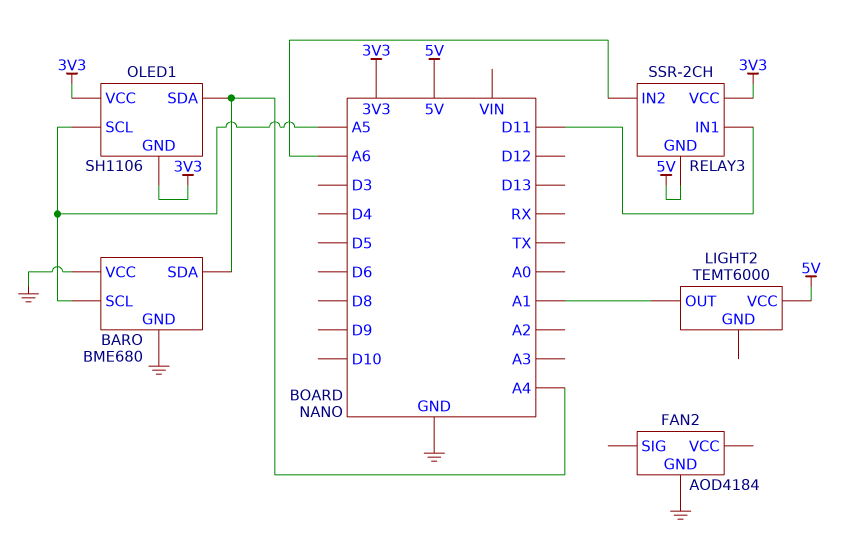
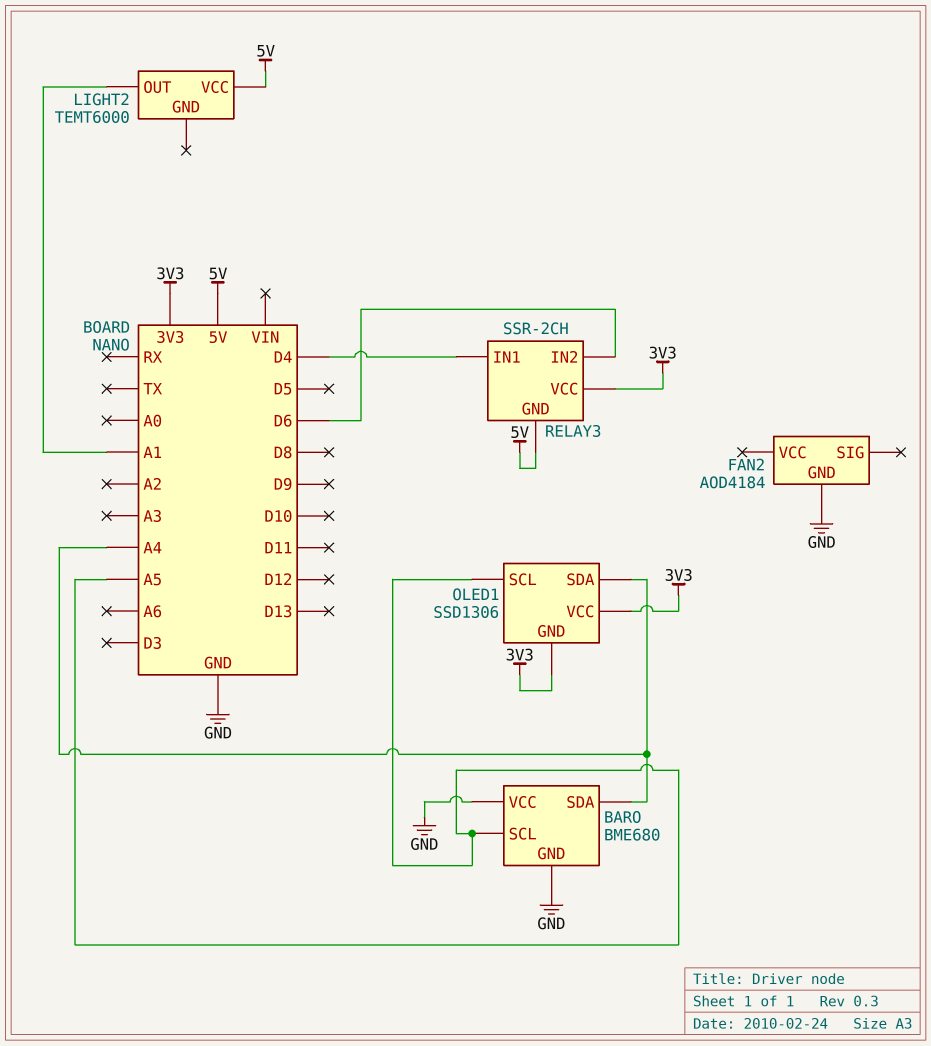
OLED1: SH1106 -> SSD1306
RELAY3 pin IN1: D11 -> D4
RELAY3 pin IN2: A6 -> D6

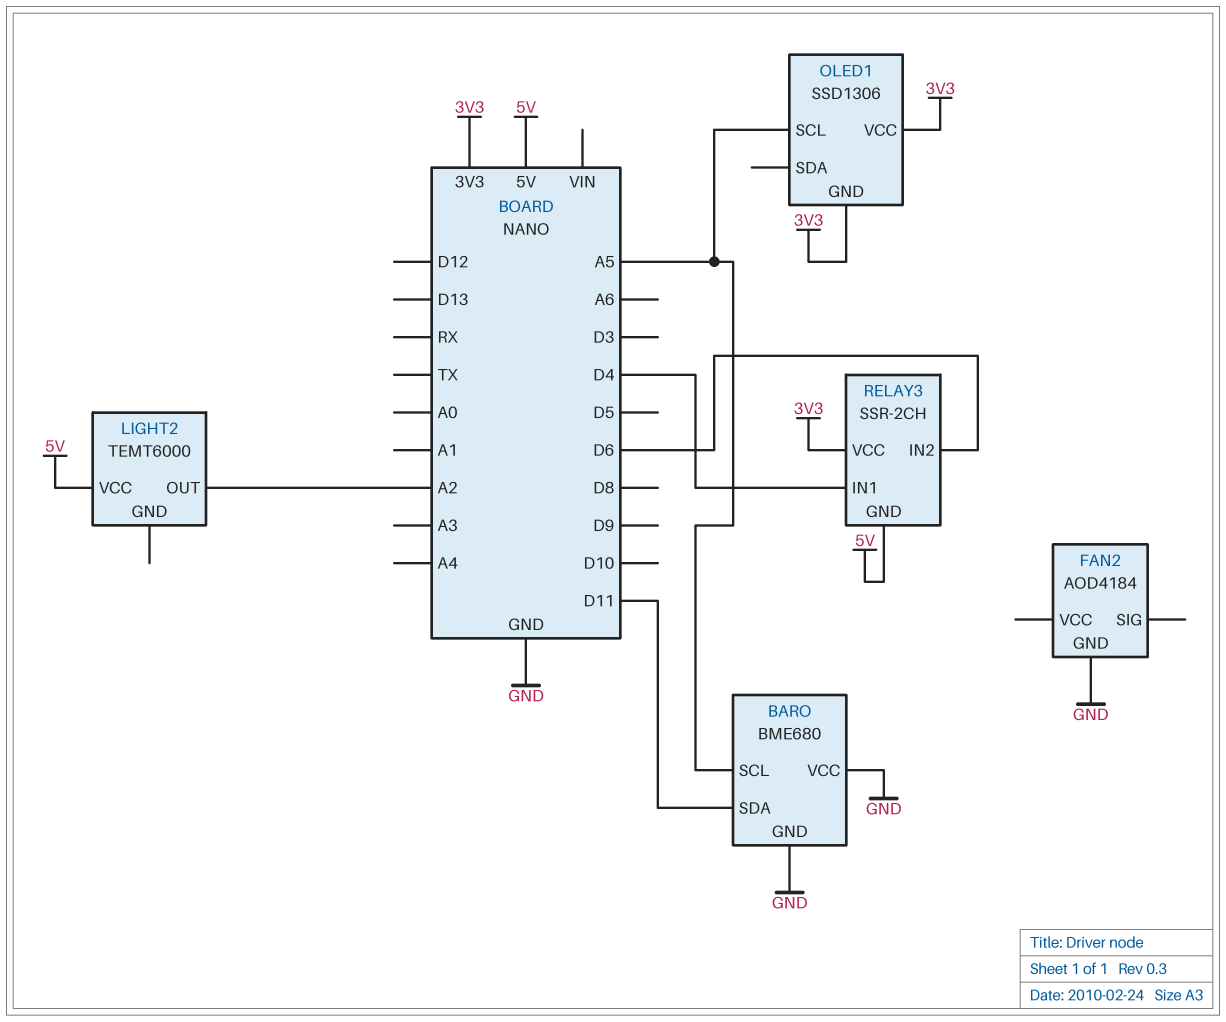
BARO pin SDA: A4 -> D11
LIGHT2 pin OUT: A1 -> A2
OLED1 pin SDA: A4 -> none

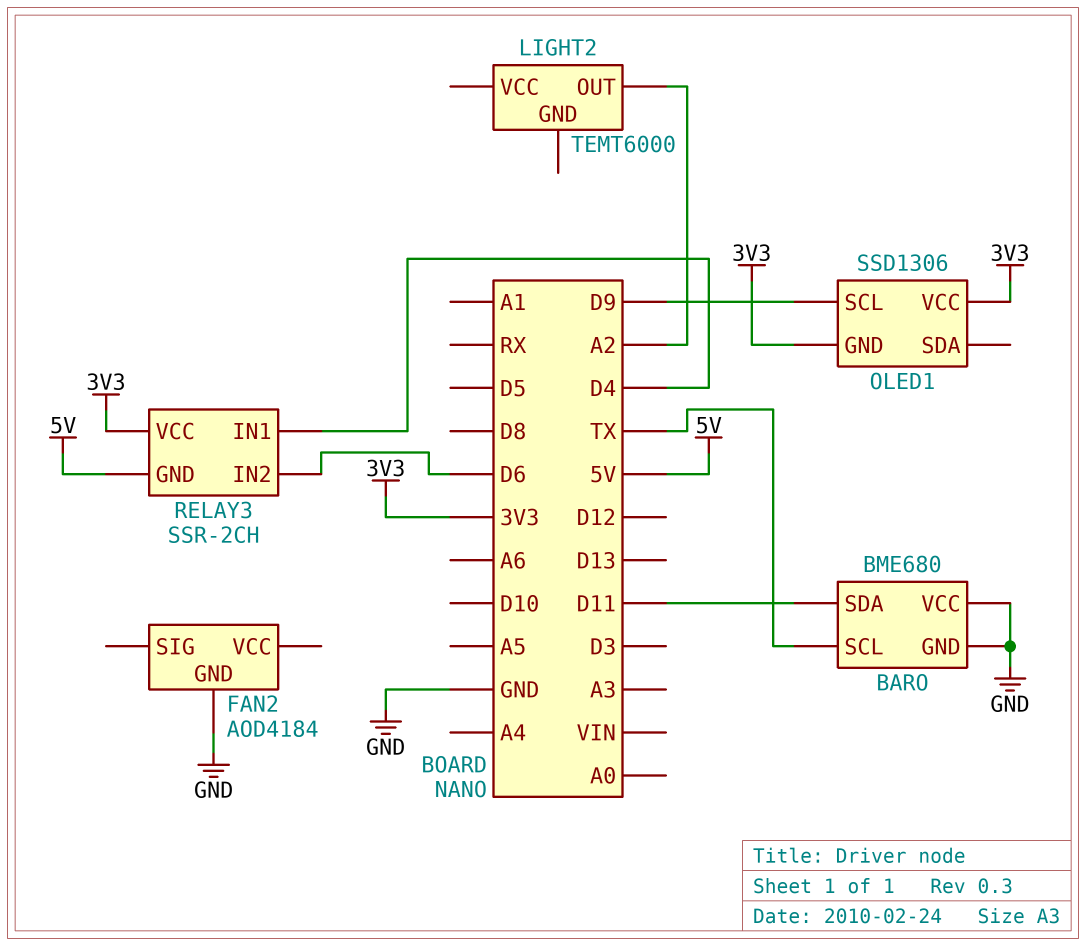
BARO pin SCL: A5 -> TX
LIGHT2 pin VCC: 5V -> none
OLED1 pin SCL: A5 -> D9

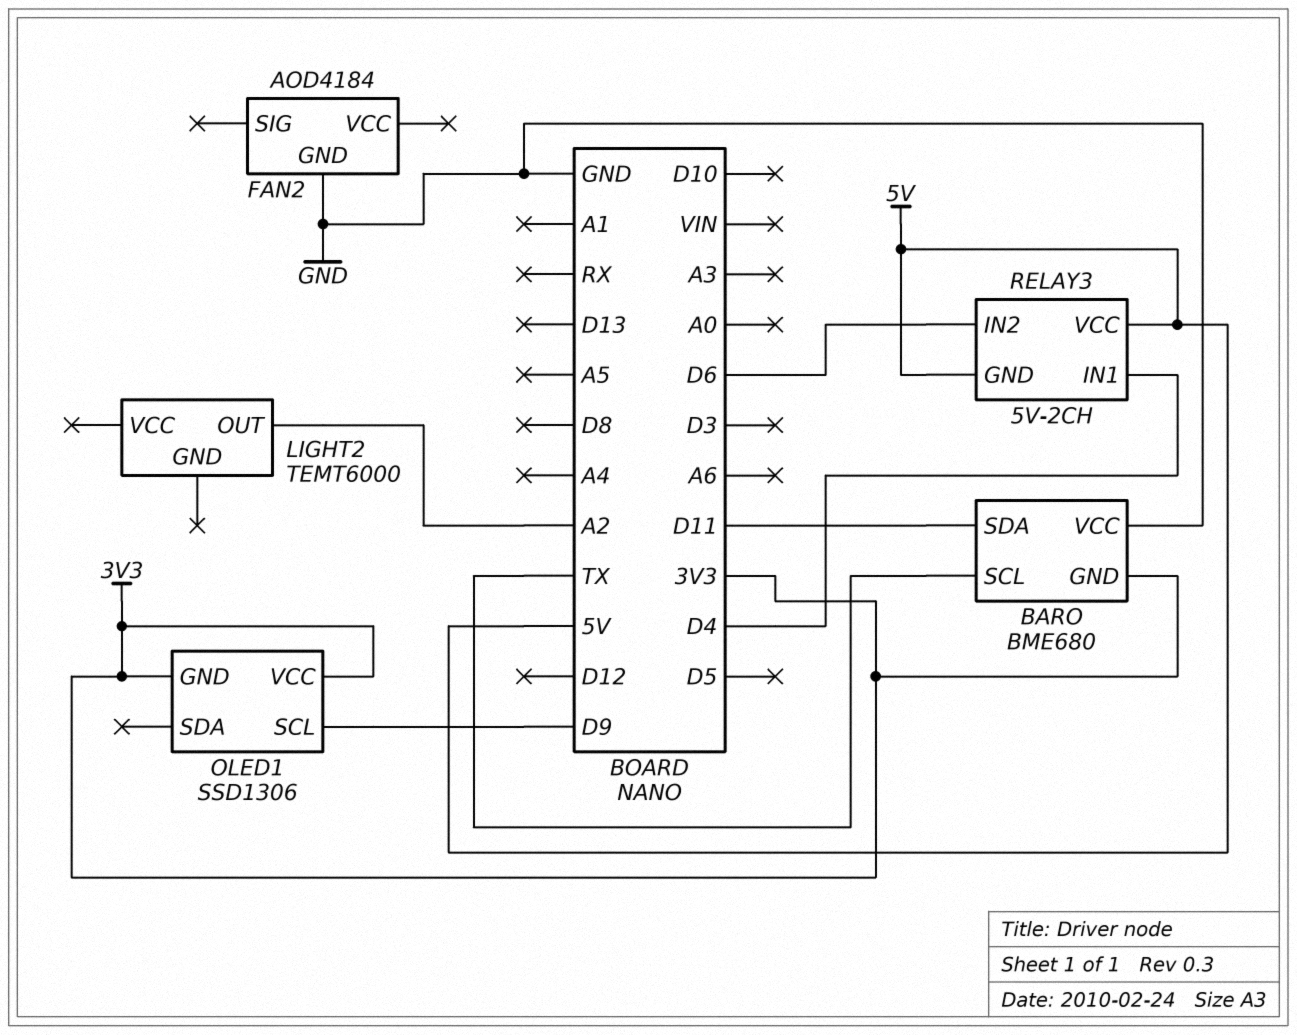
BARO pin GND: GND -> 3V3
RELAY3: SSR-2CH -> 5V-2CH
RELAY3 pin VCC: 3V3 -> 5V

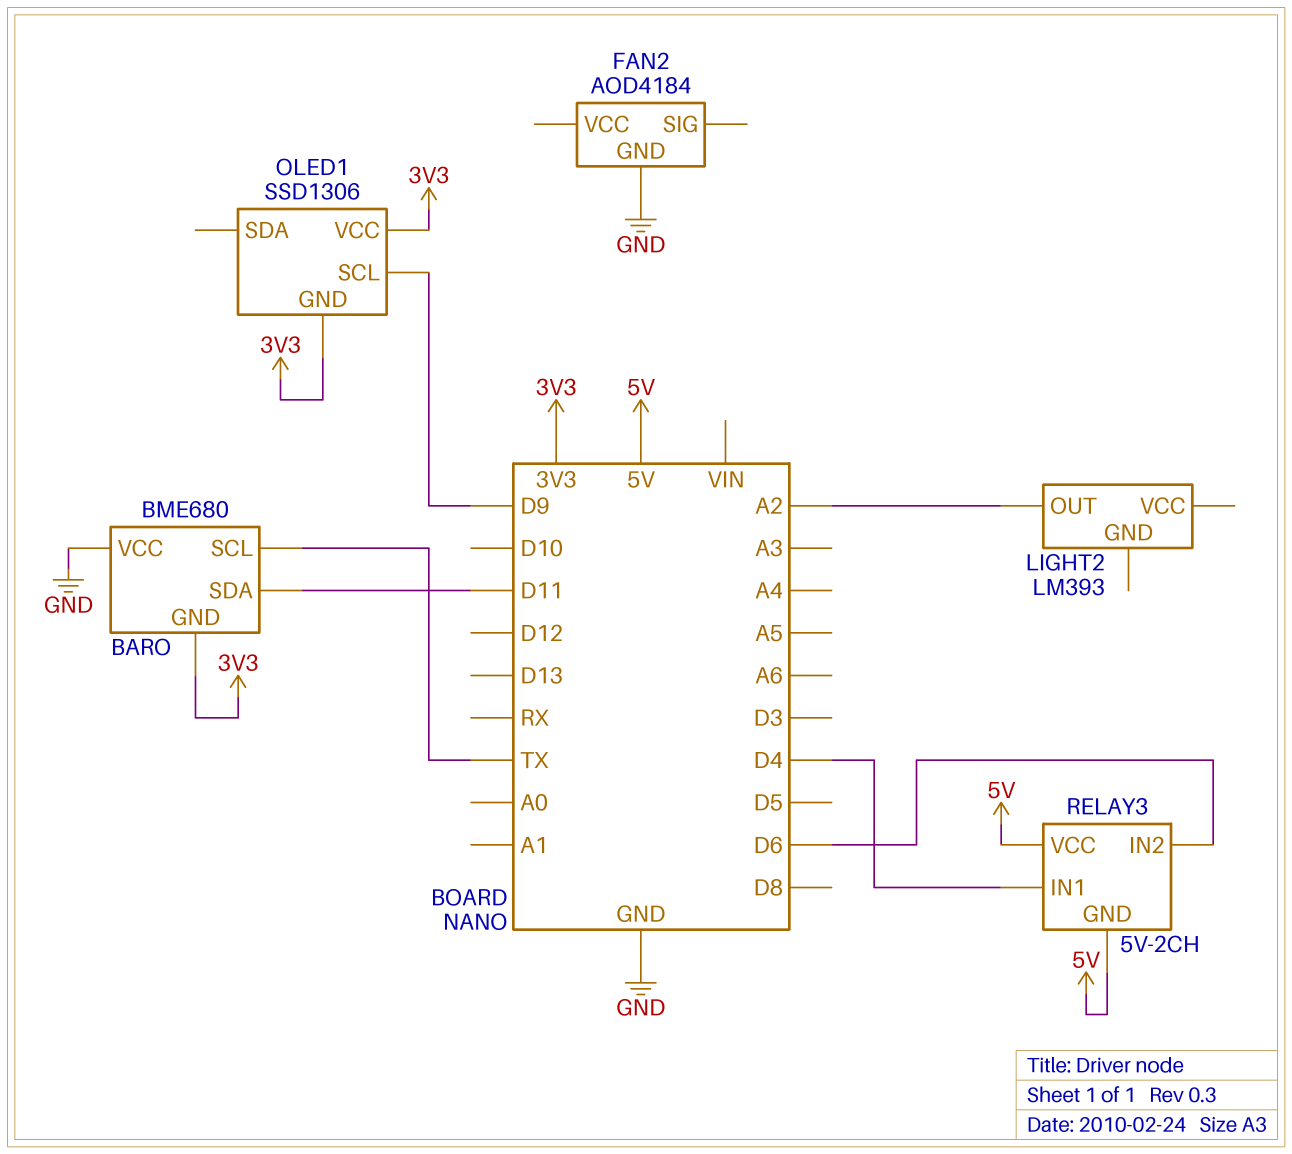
LIGHT2: TEMT6000 -> LM393

